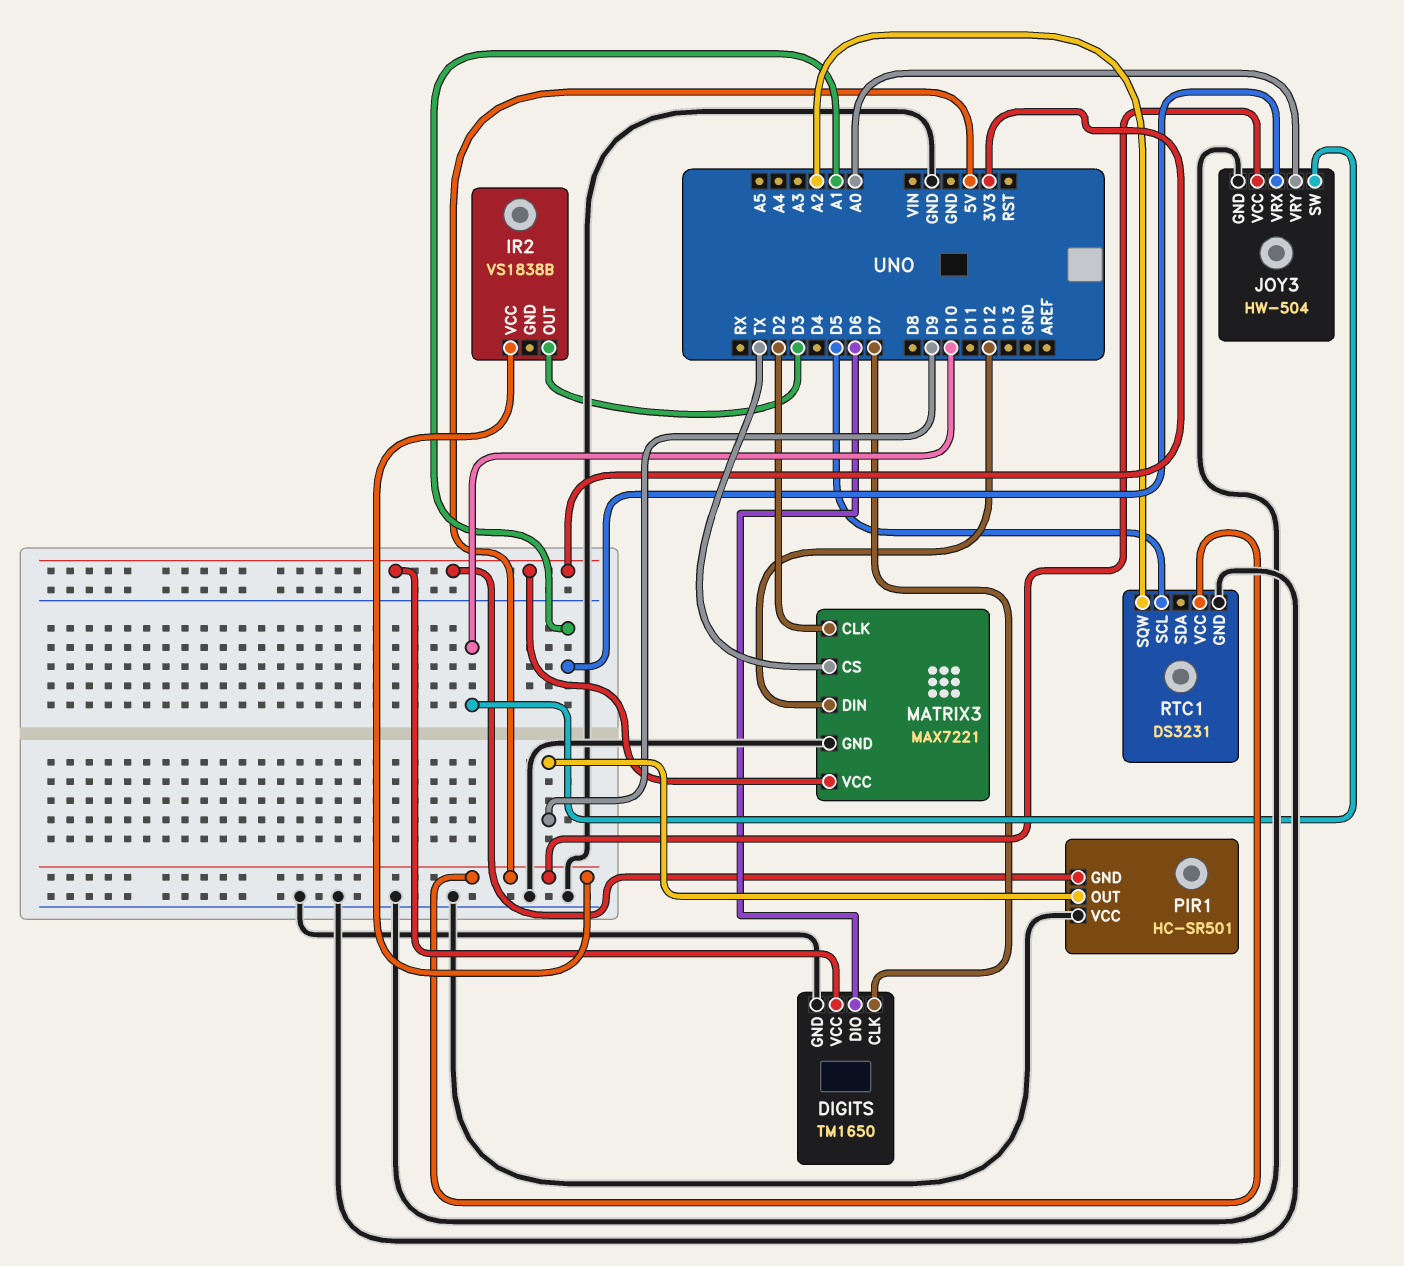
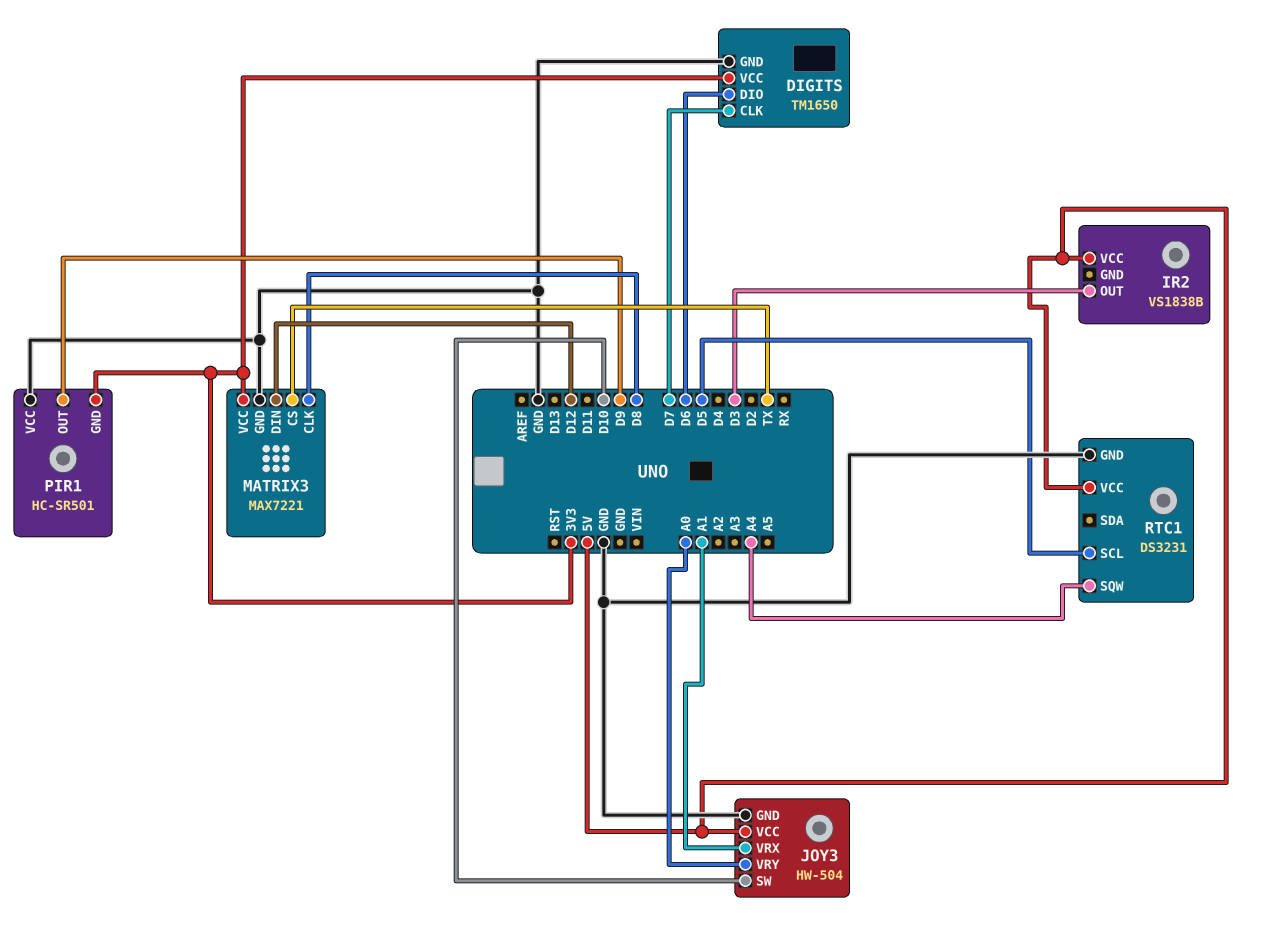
MATRIX3 pin CLK: D2 -> D8
RTC1 pin SQW: A2 -> A4

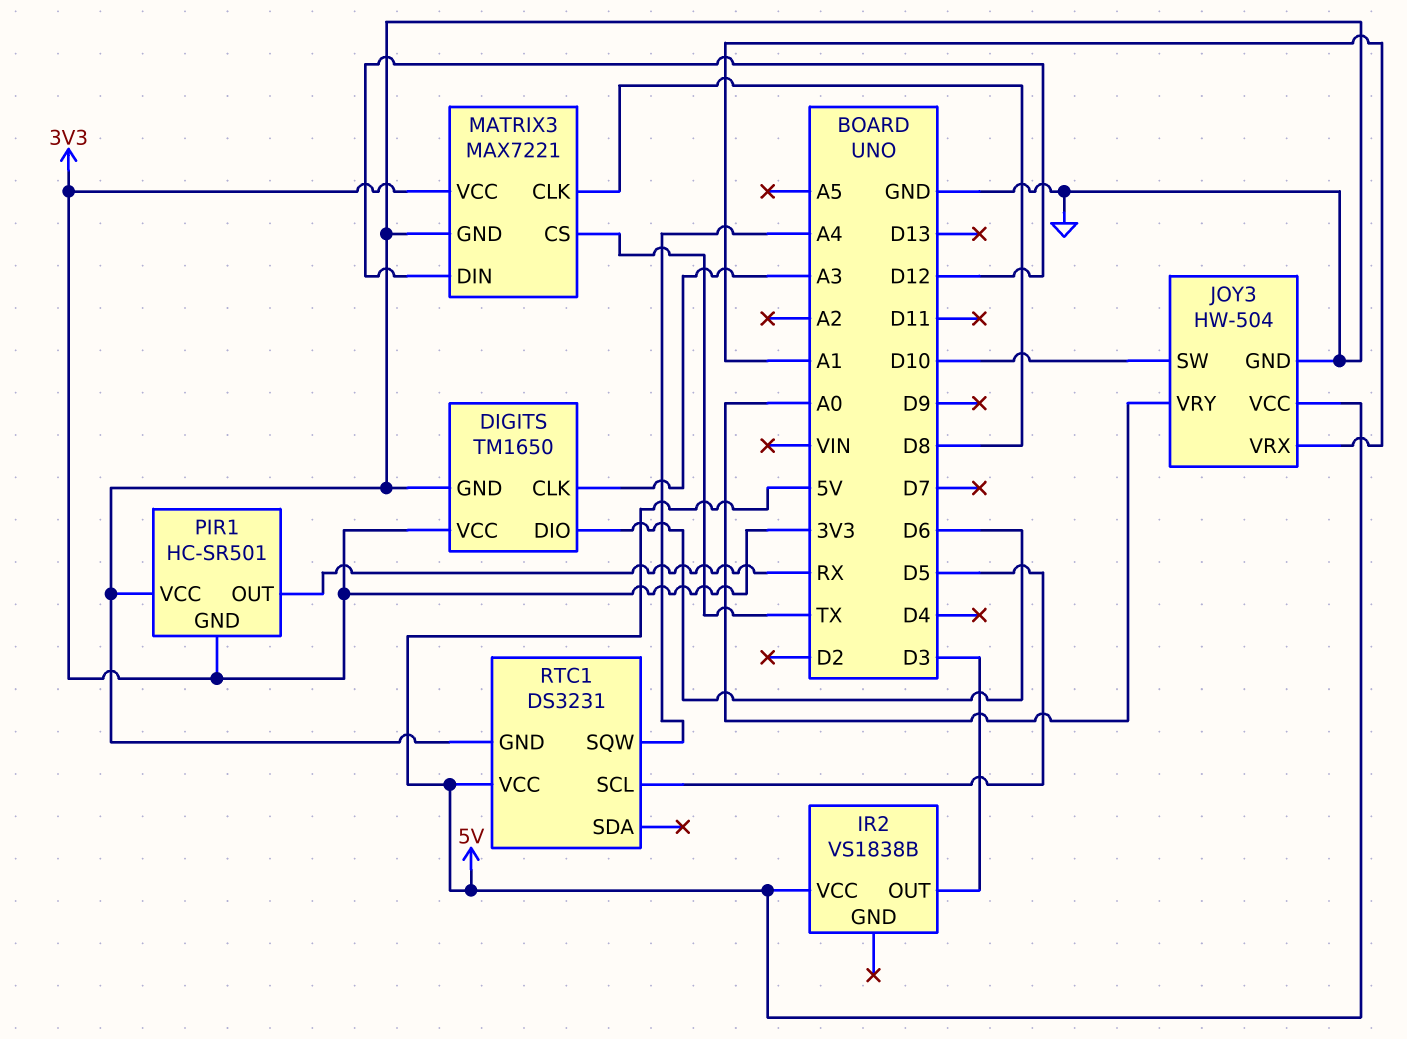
DIGITS pin CLK: D7 -> A3
PIR1 pin OUT: D9 -> RX

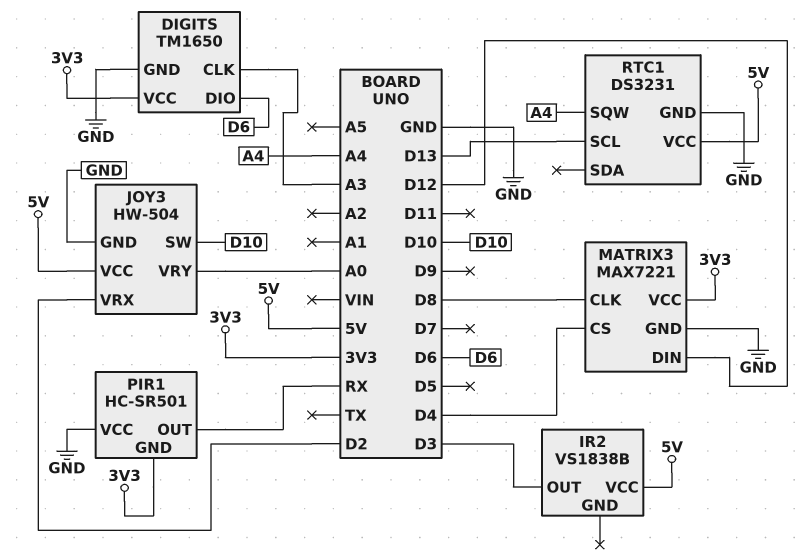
JOY3 pin VRX: A1 -> D2
MATRIX3 pin CS: TX -> D4
RTC1 pin SCL: D5 -> D13

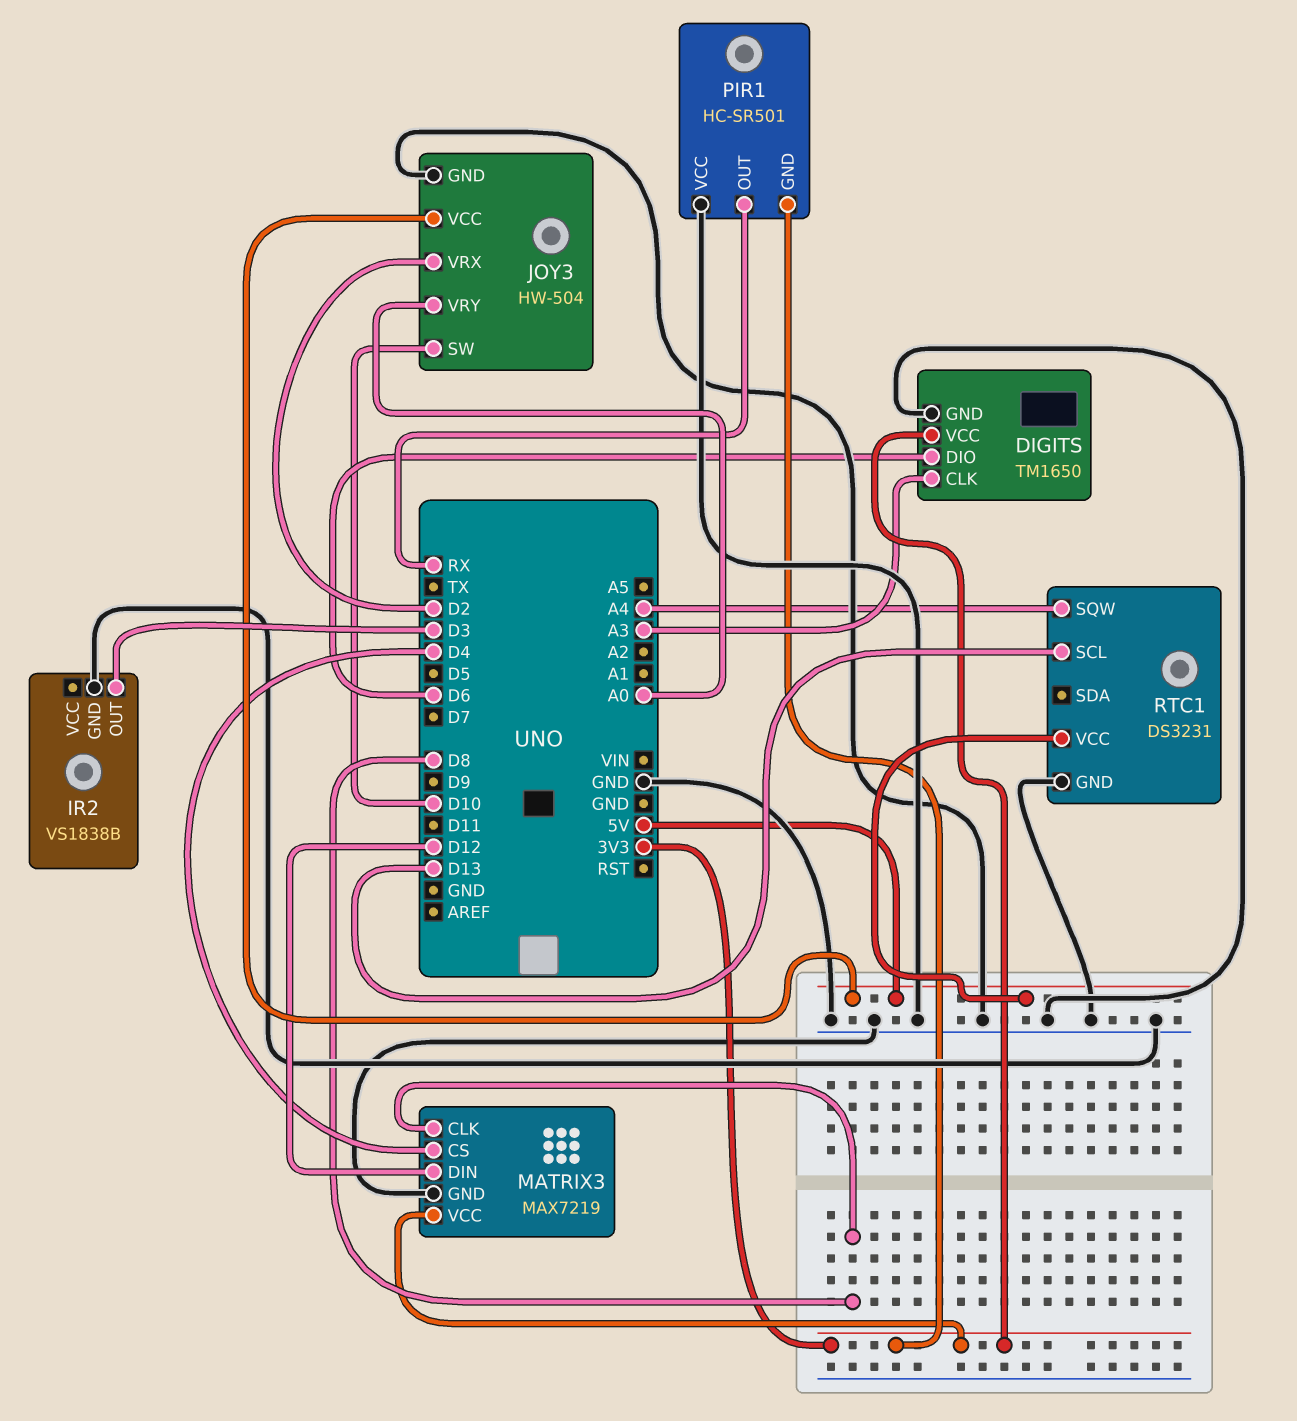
IR2 pin GND: none -> GND
IR2 pin VCC: 5V -> none
MATRIX3: MAX7221 -> MAX7219

